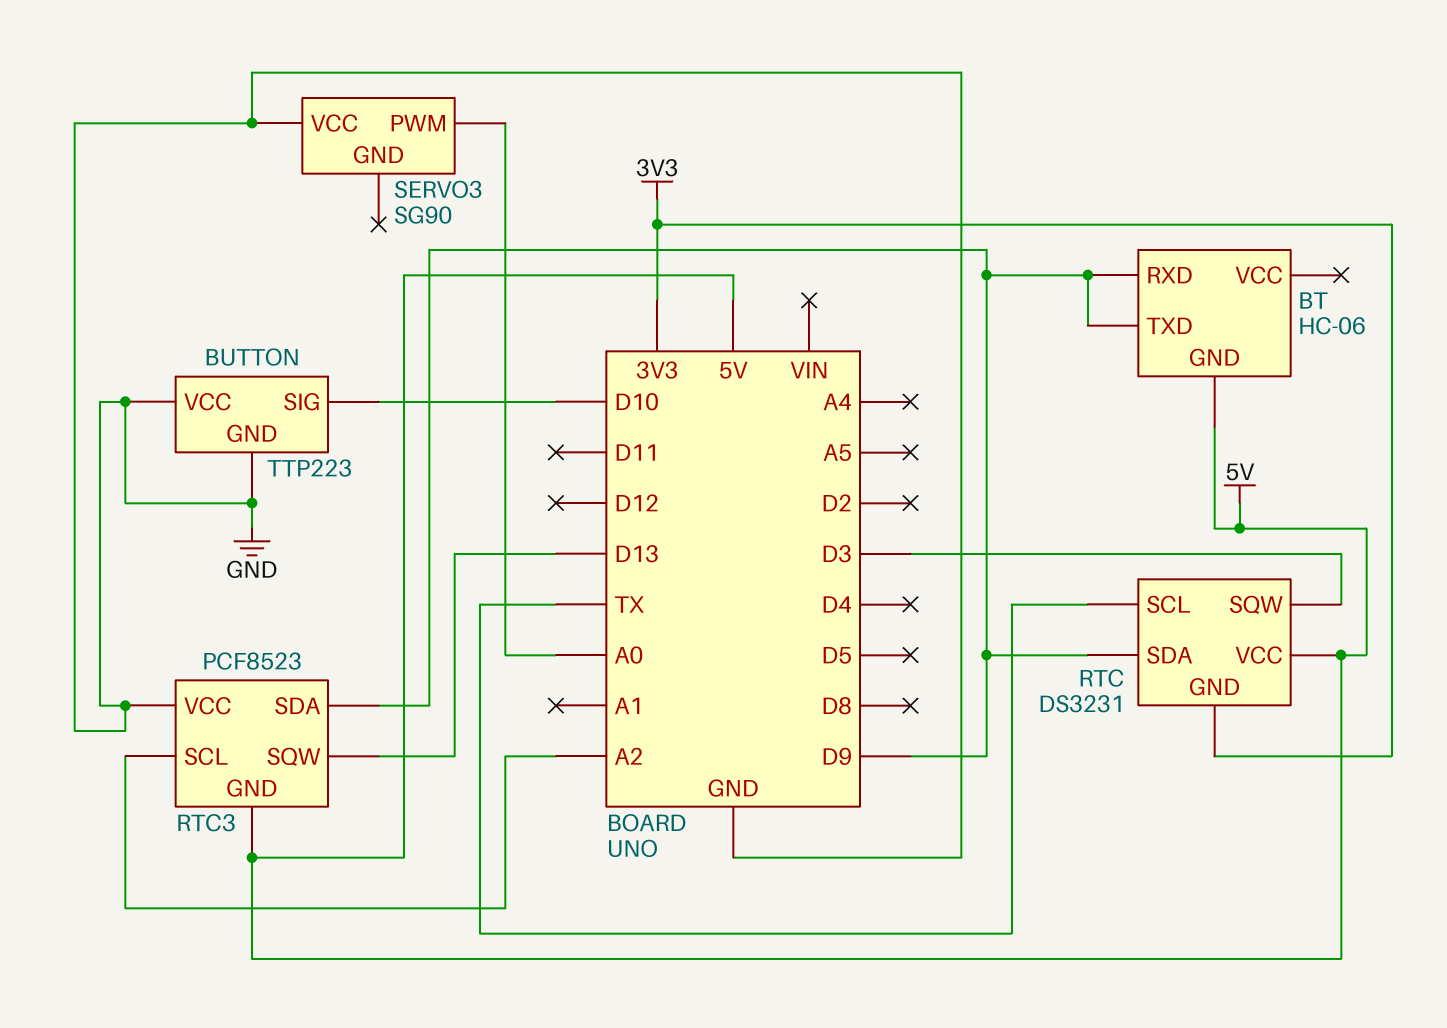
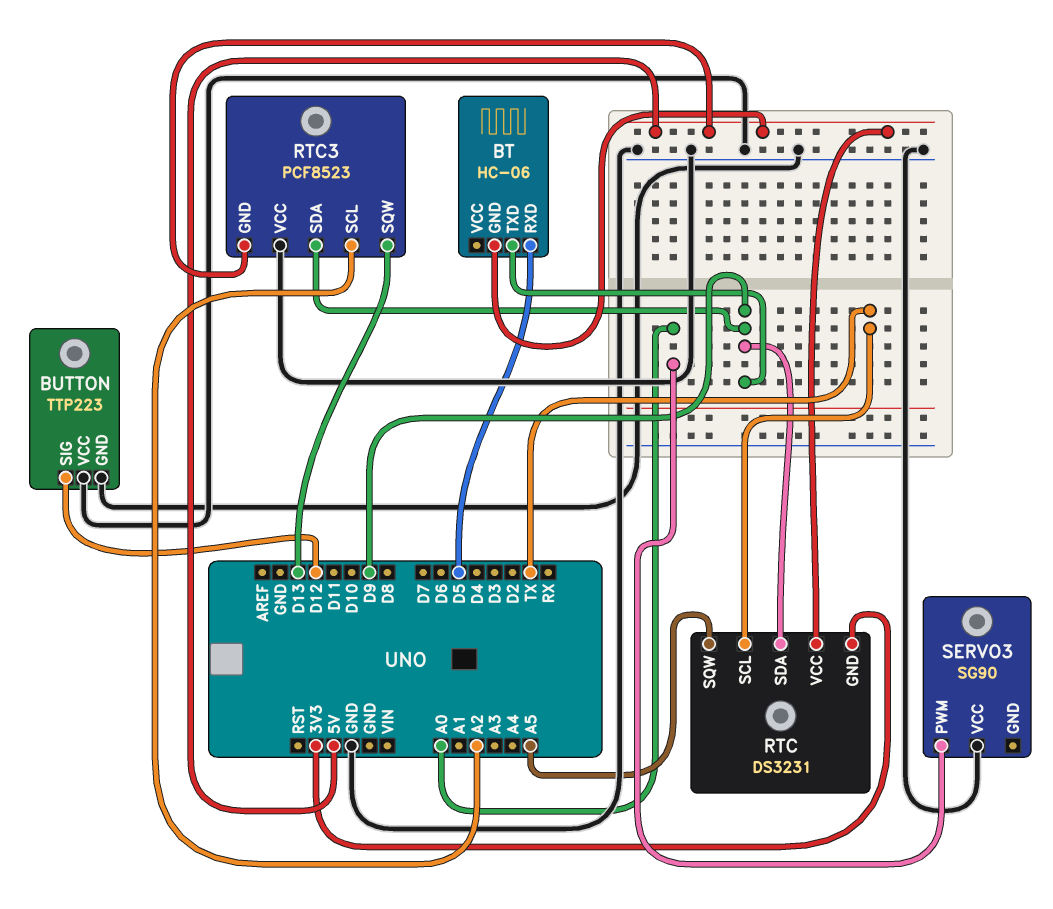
BT pin RXD: D9 -> D5
BUTTON pin SIG: D10 -> D12
RTC pin SQW: D3 -> A5

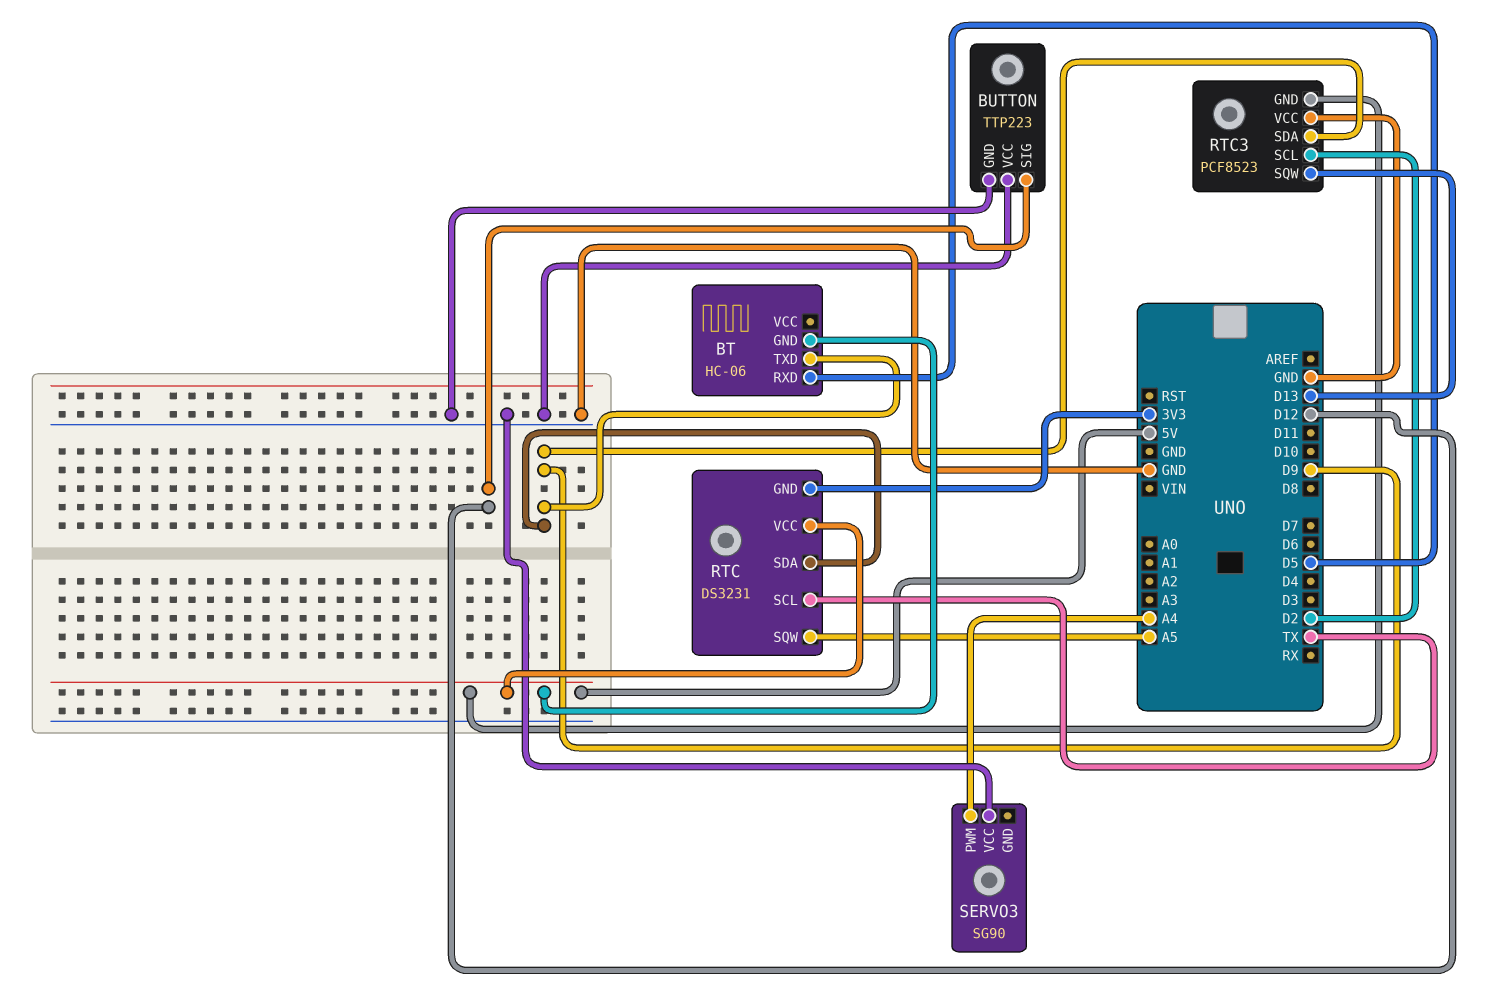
RTC3 pin SCL: A2 -> D2
SERVO3 pin PWM: A0 -> A4

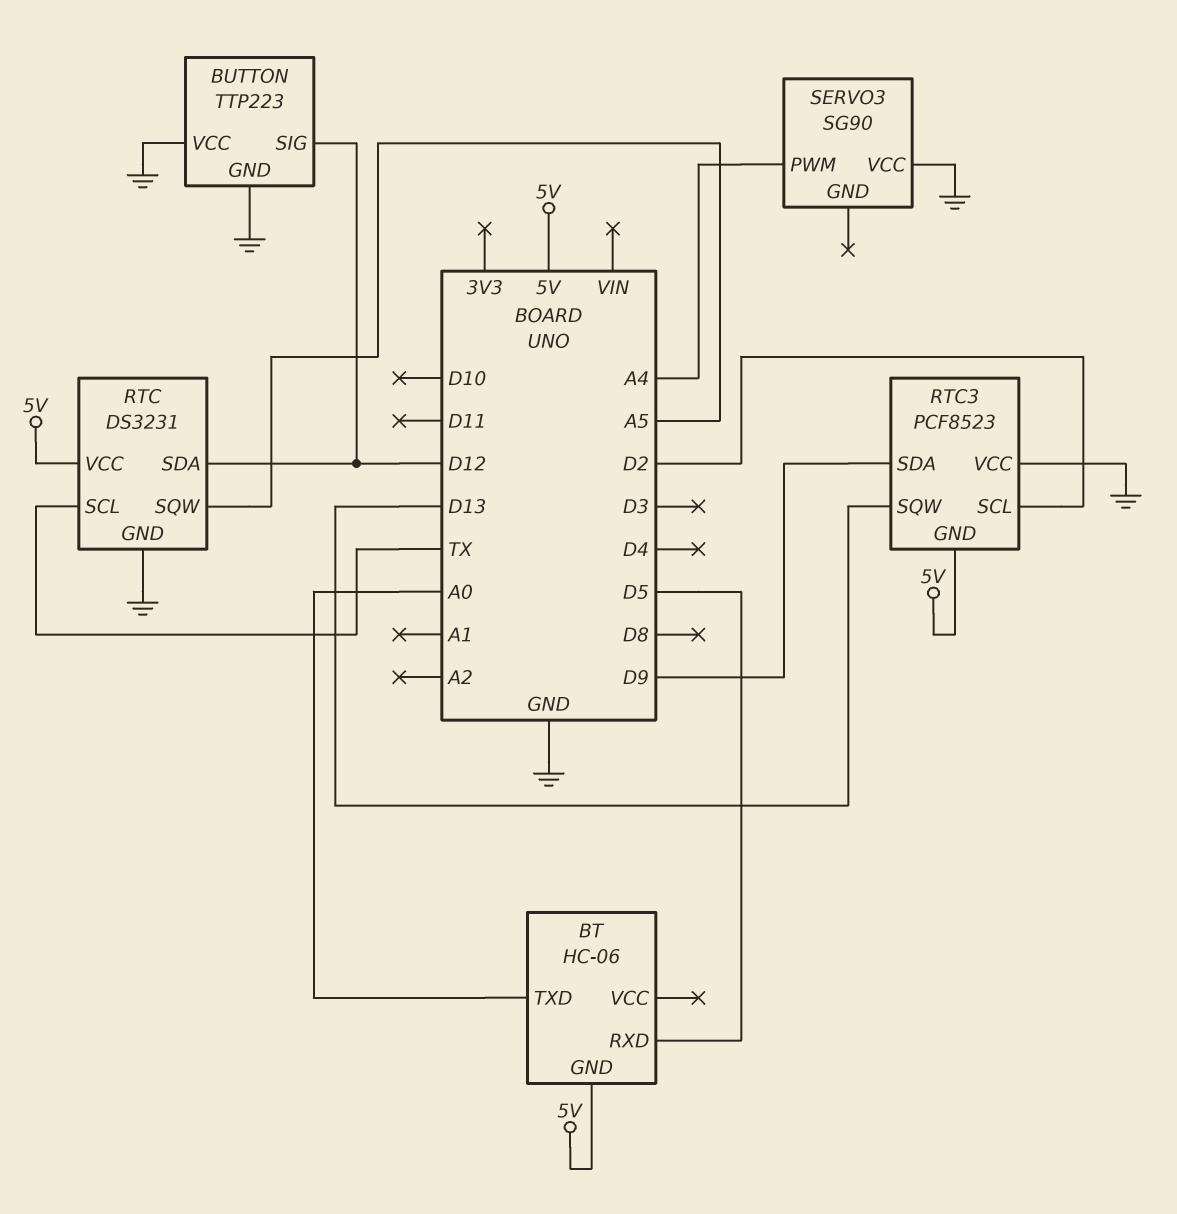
BT pin TXD: D9 -> A0
RTC pin GND: 3V3 -> GND
RTC pin SDA: D9 -> D12

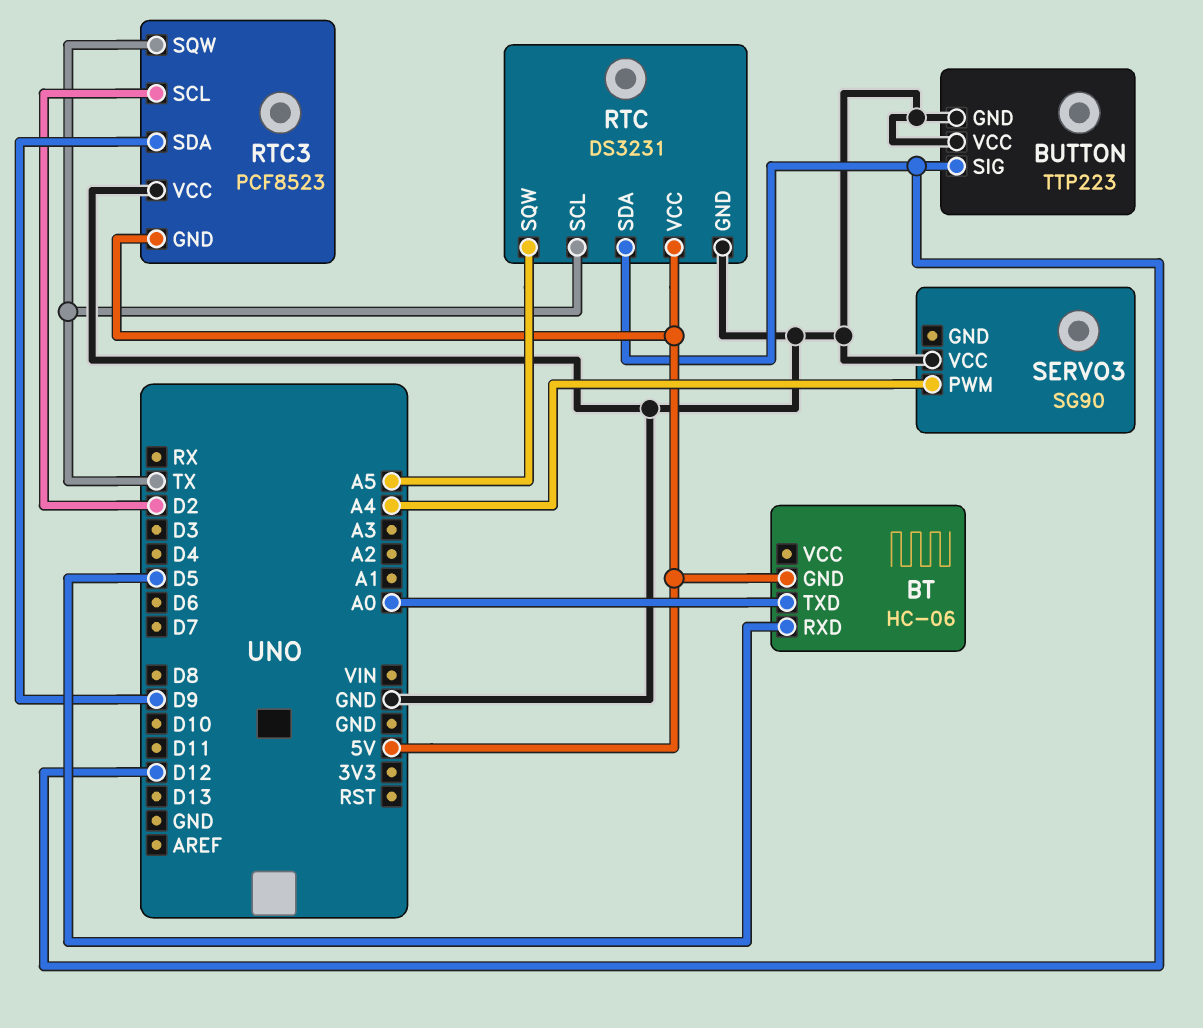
RTC3 pin SQW: D13 -> TX

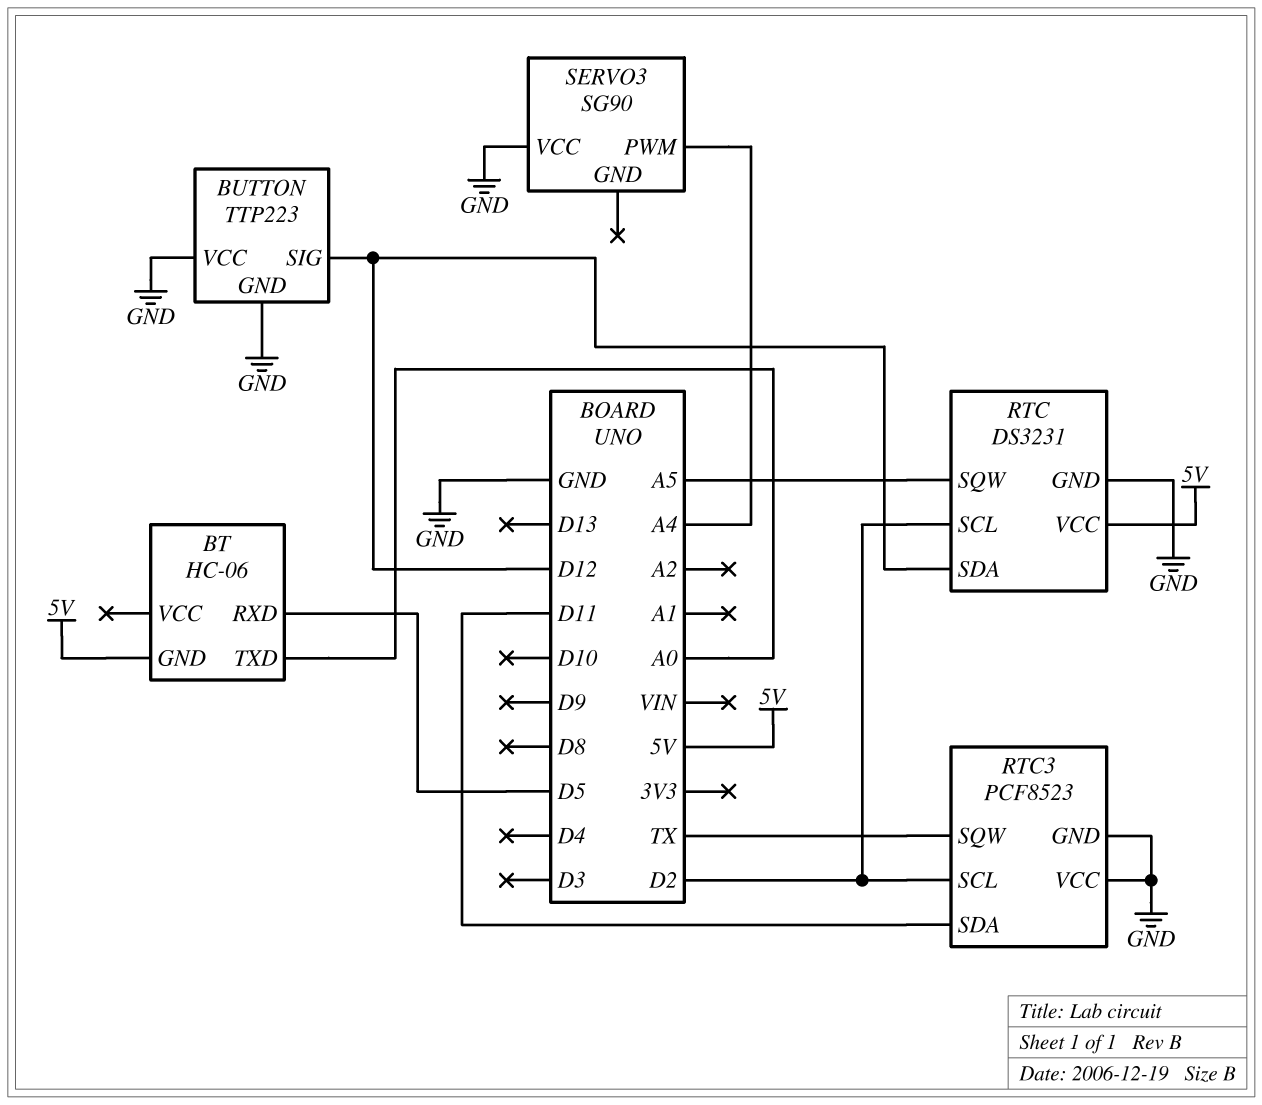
RTC pin SCL: TX -> D2
RTC3 pin GND: 5V -> GND
RTC3 pin SDA: D9 -> D11

